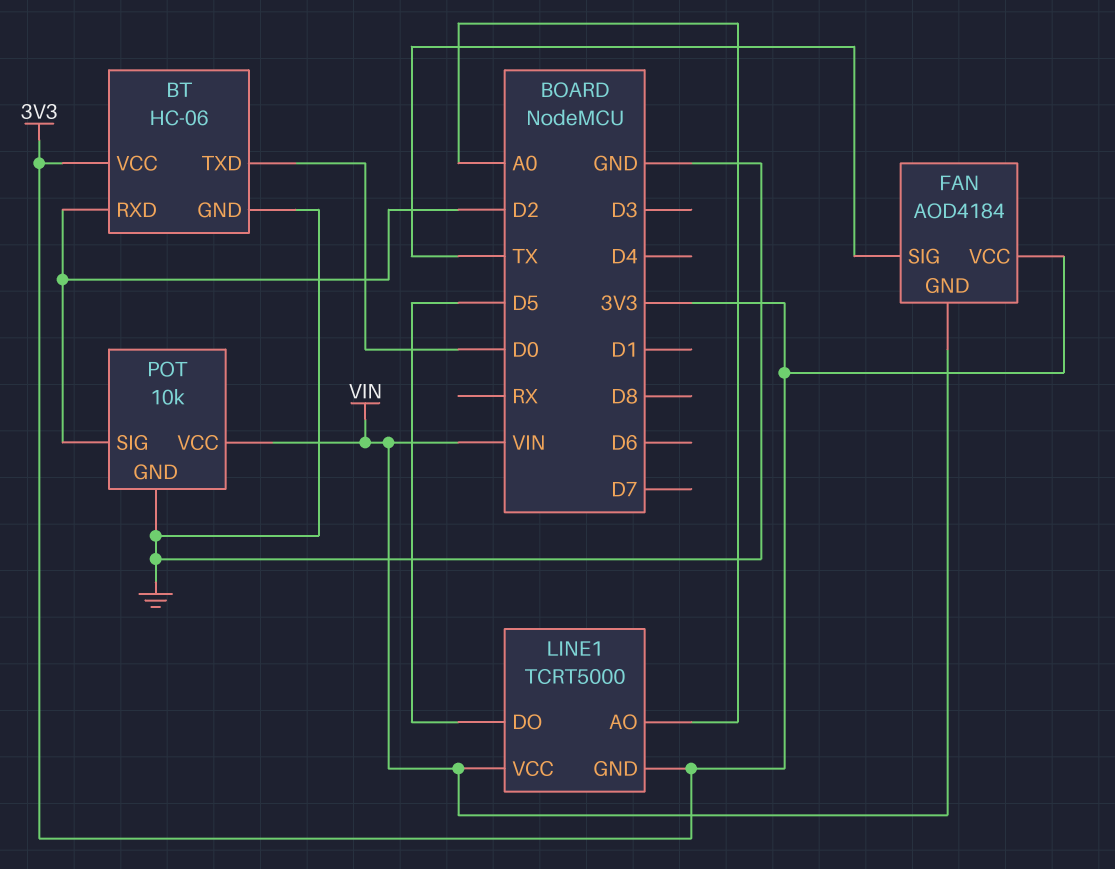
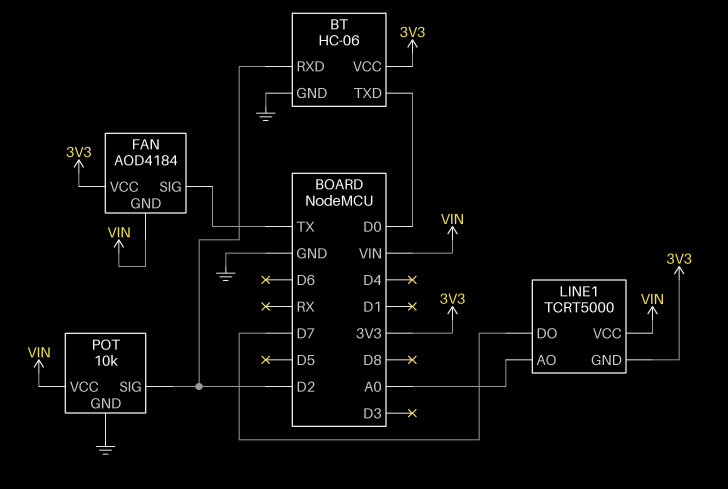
LINE1 pin DO: D5 -> D7

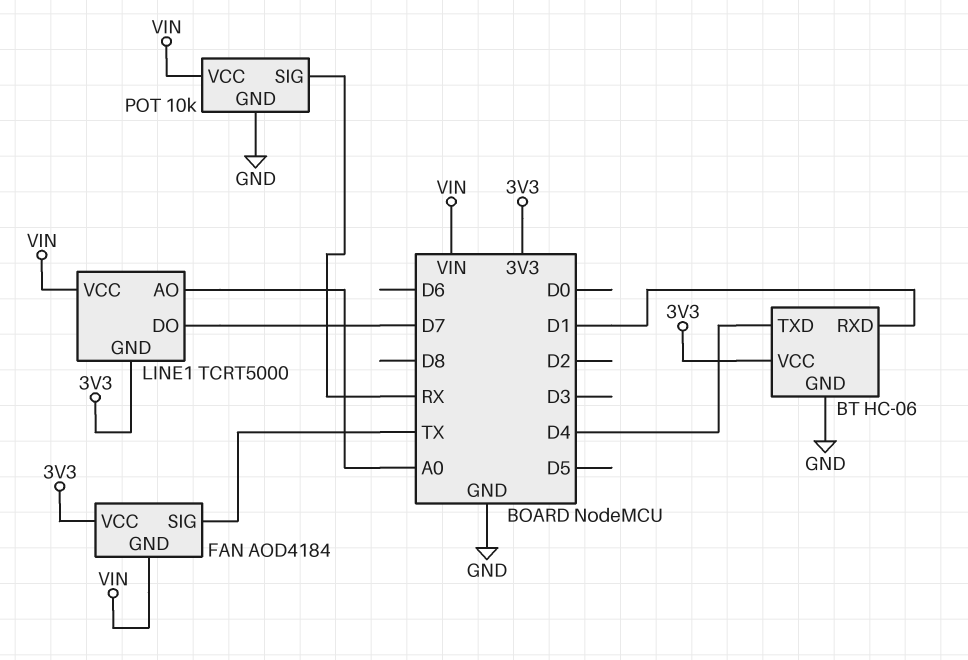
BT pin RXD: D2 -> D1
BT pin TXD: D0 -> D4
POT pin SIG: D2 -> RX

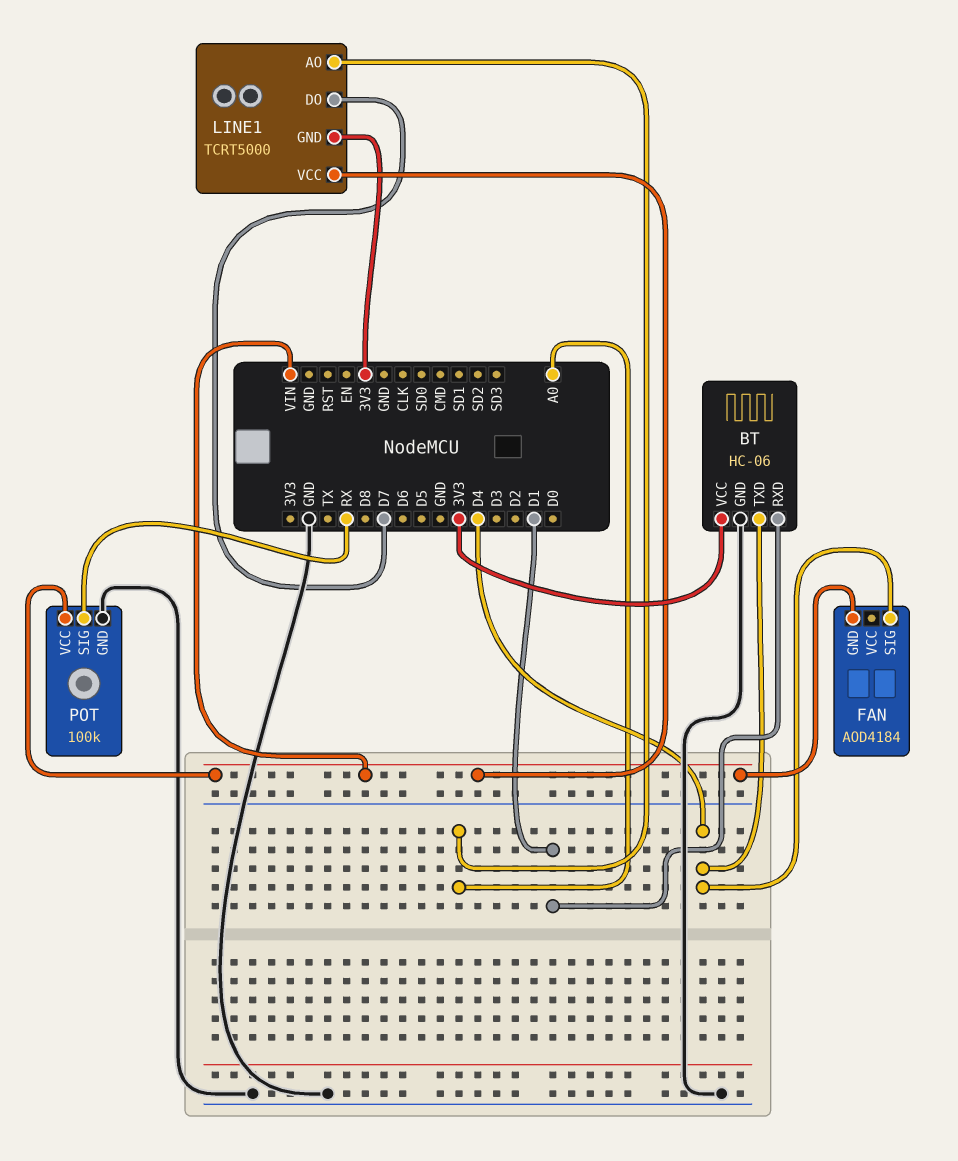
FAN pin SIG: TX -> D4
FAN pin VCC: 3V3 -> none
POT: 10k -> 100k

